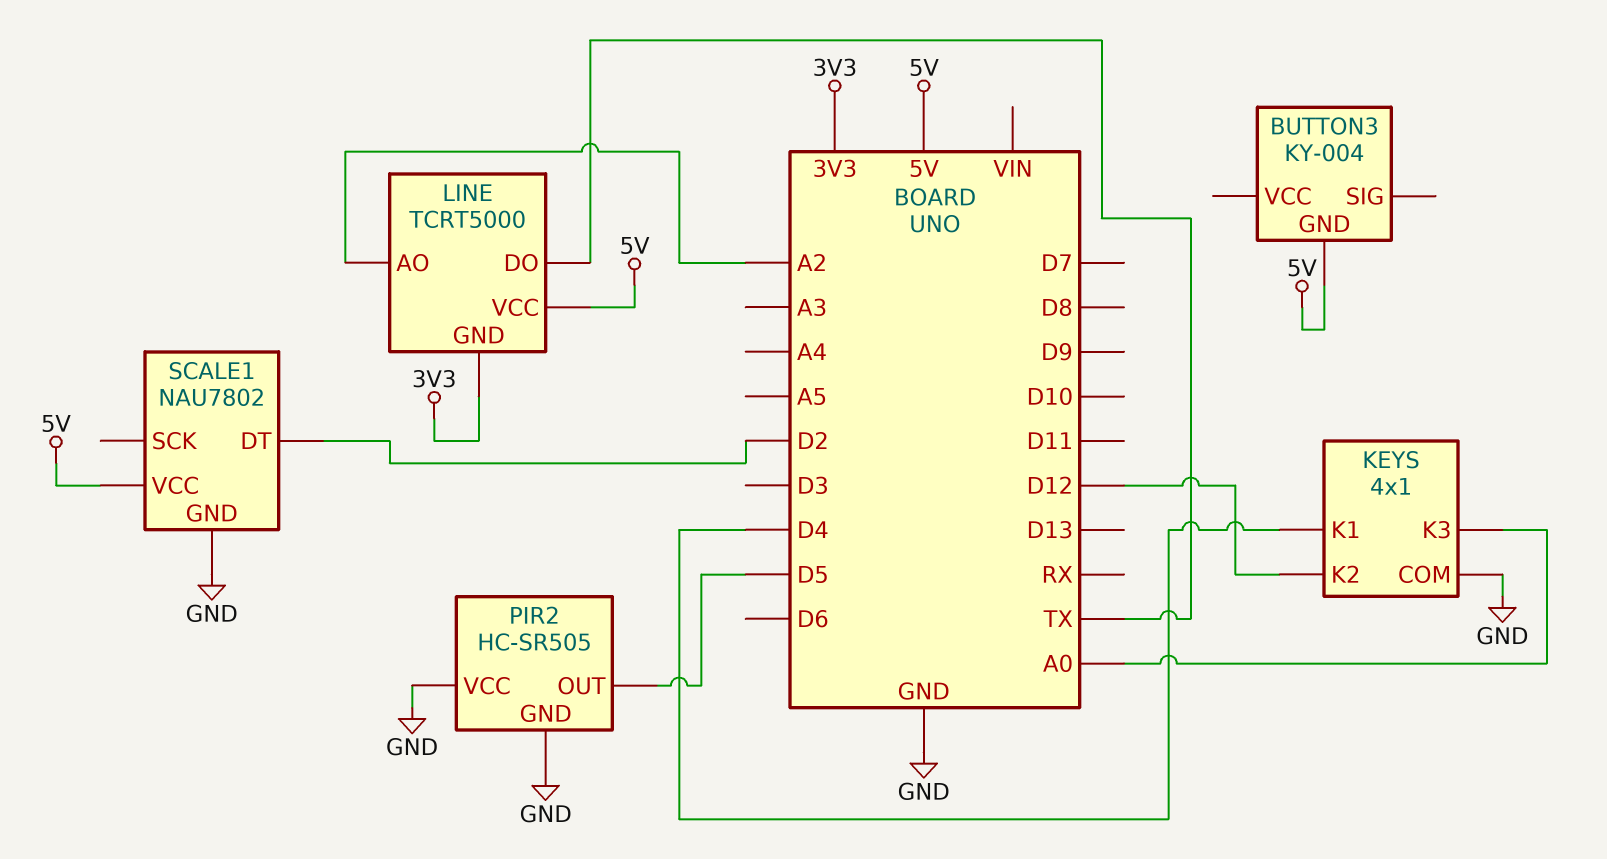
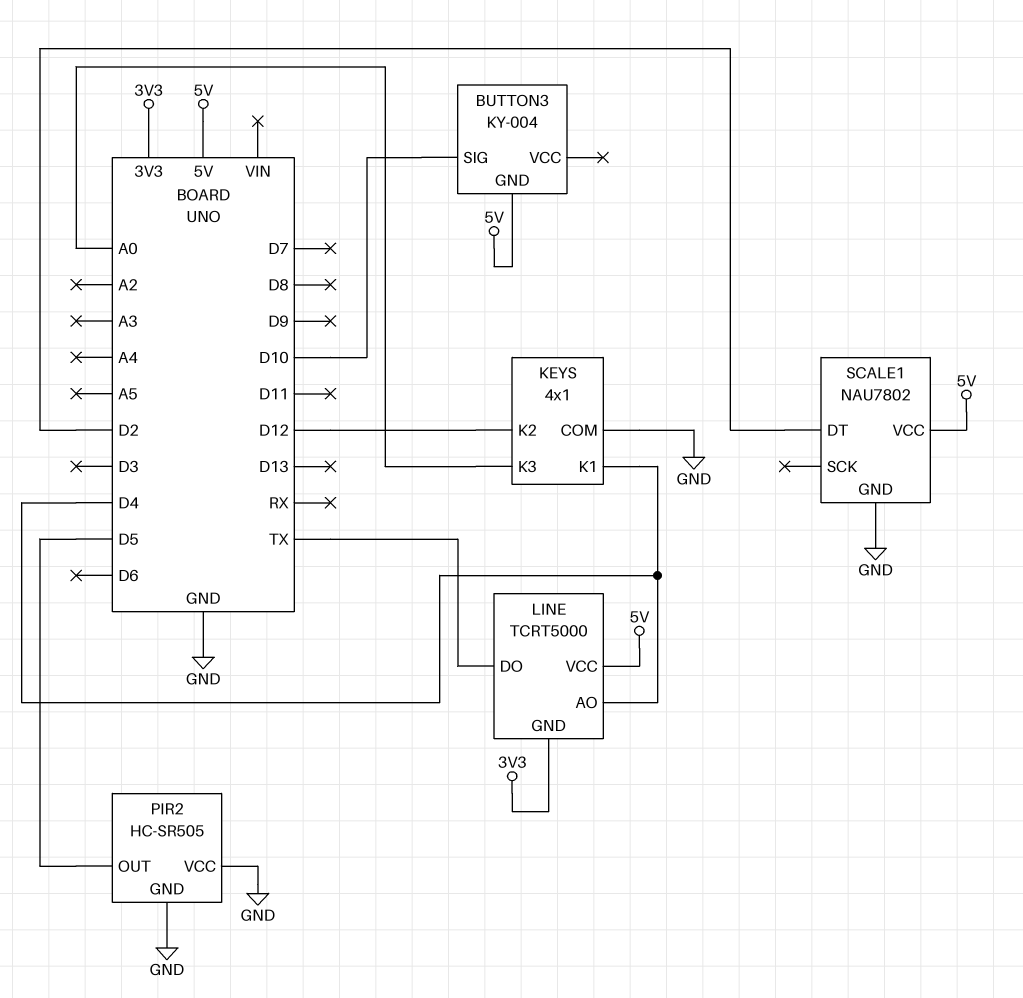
BUTTON3 pin SIG: none -> D10
LINE pin AO: A2 -> D4

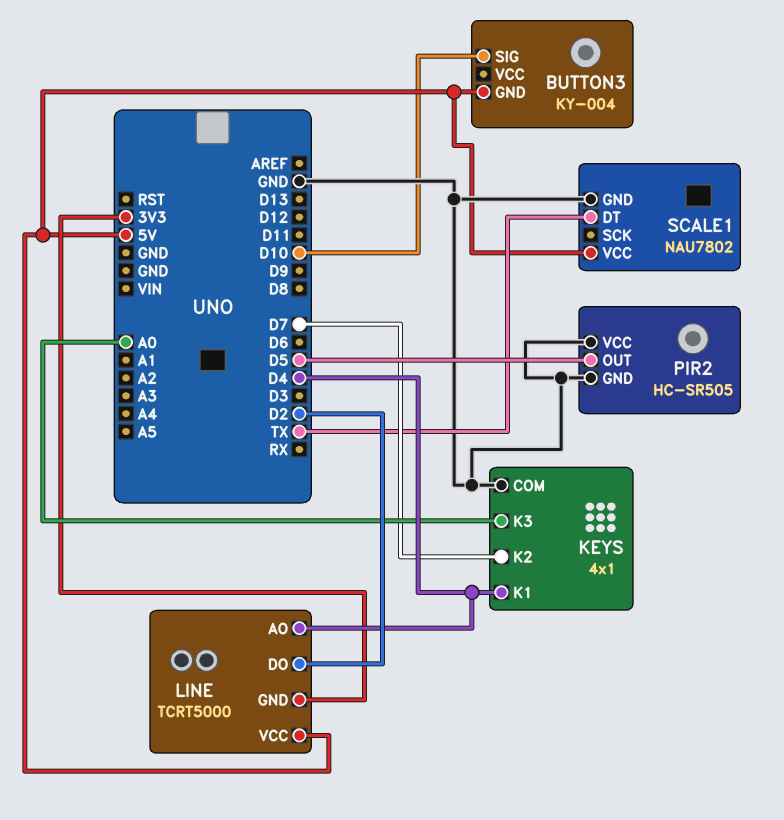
KEYS pin K2: D12 -> D7
LINE pin DO: TX -> D2
SCALE1 pin DT: D2 -> TX

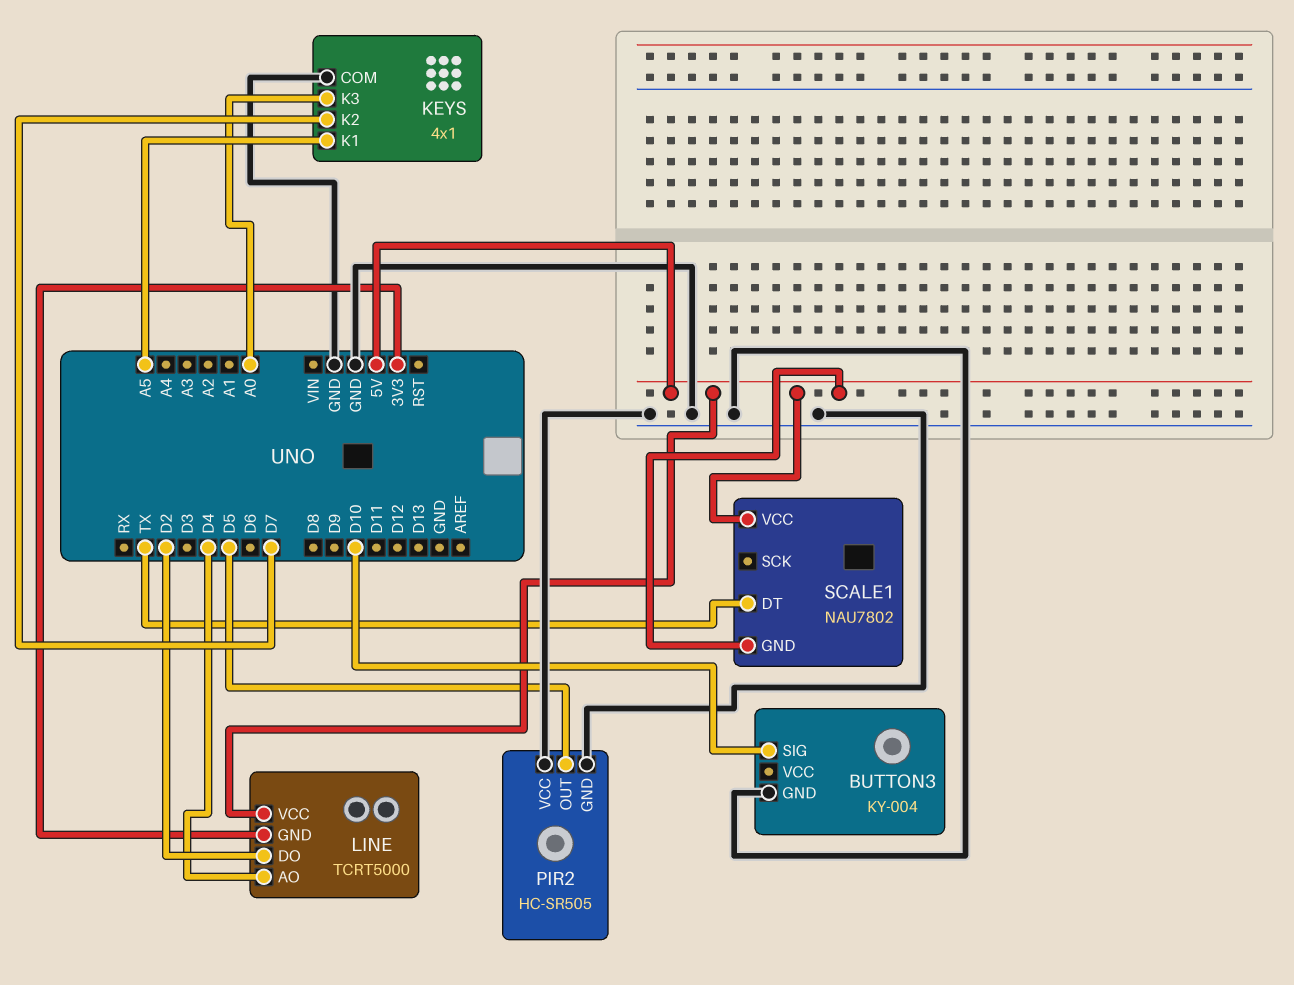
BUTTON3 pin GND: 5V -> GND
KEYS pin K1: D4 -> A5
SCALE1 pin GND: GND -> 5V

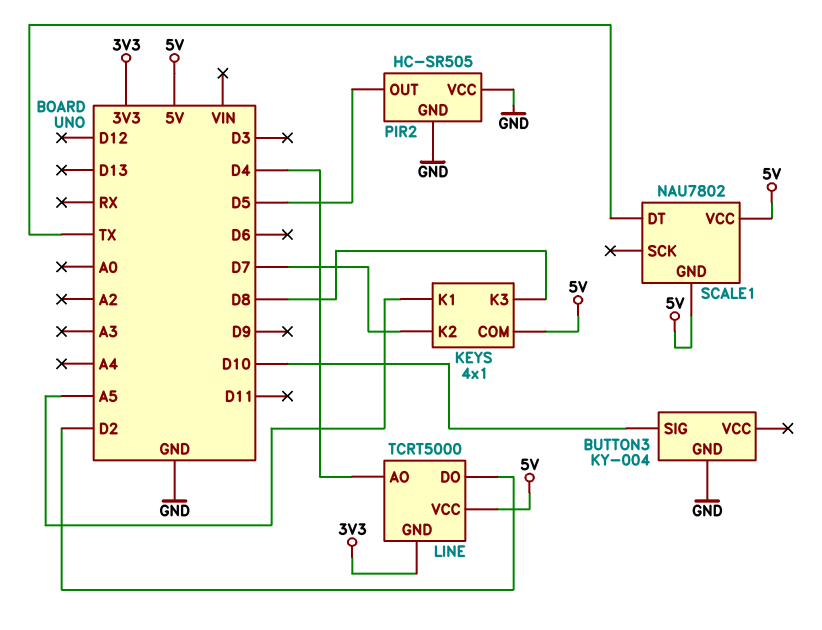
KEYS pin COM: GND -> 5V
KEYS pin K3: A0 -> D8

